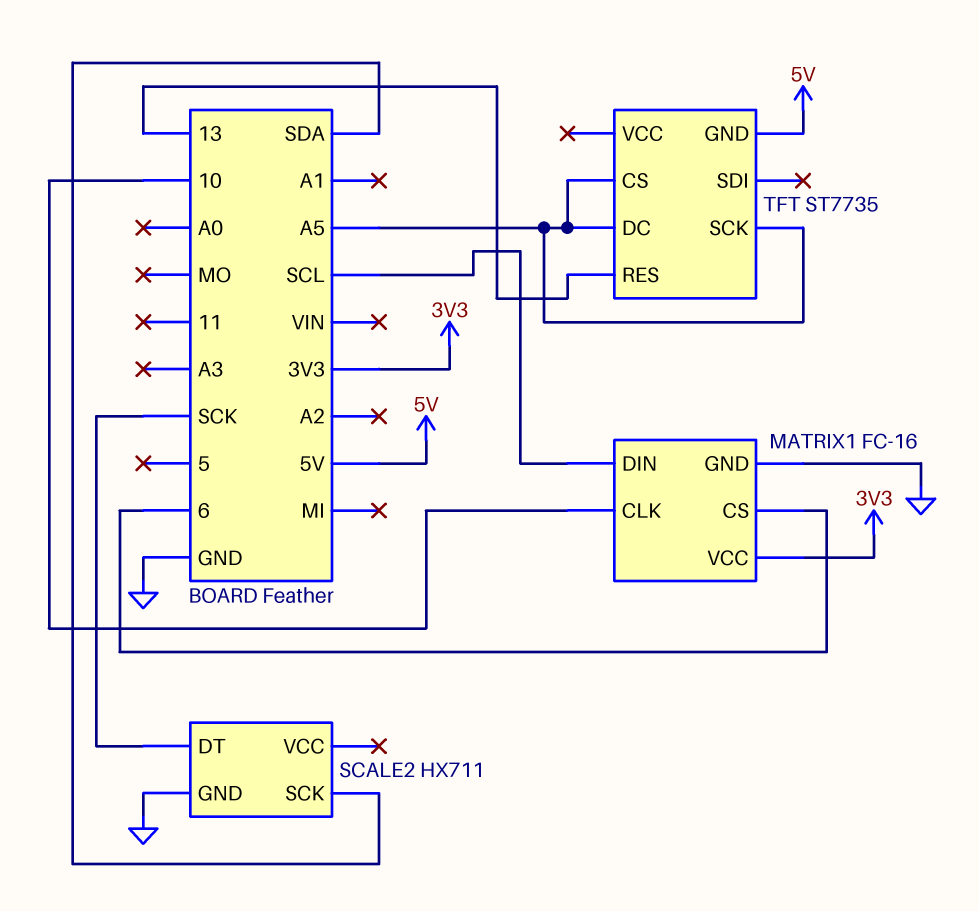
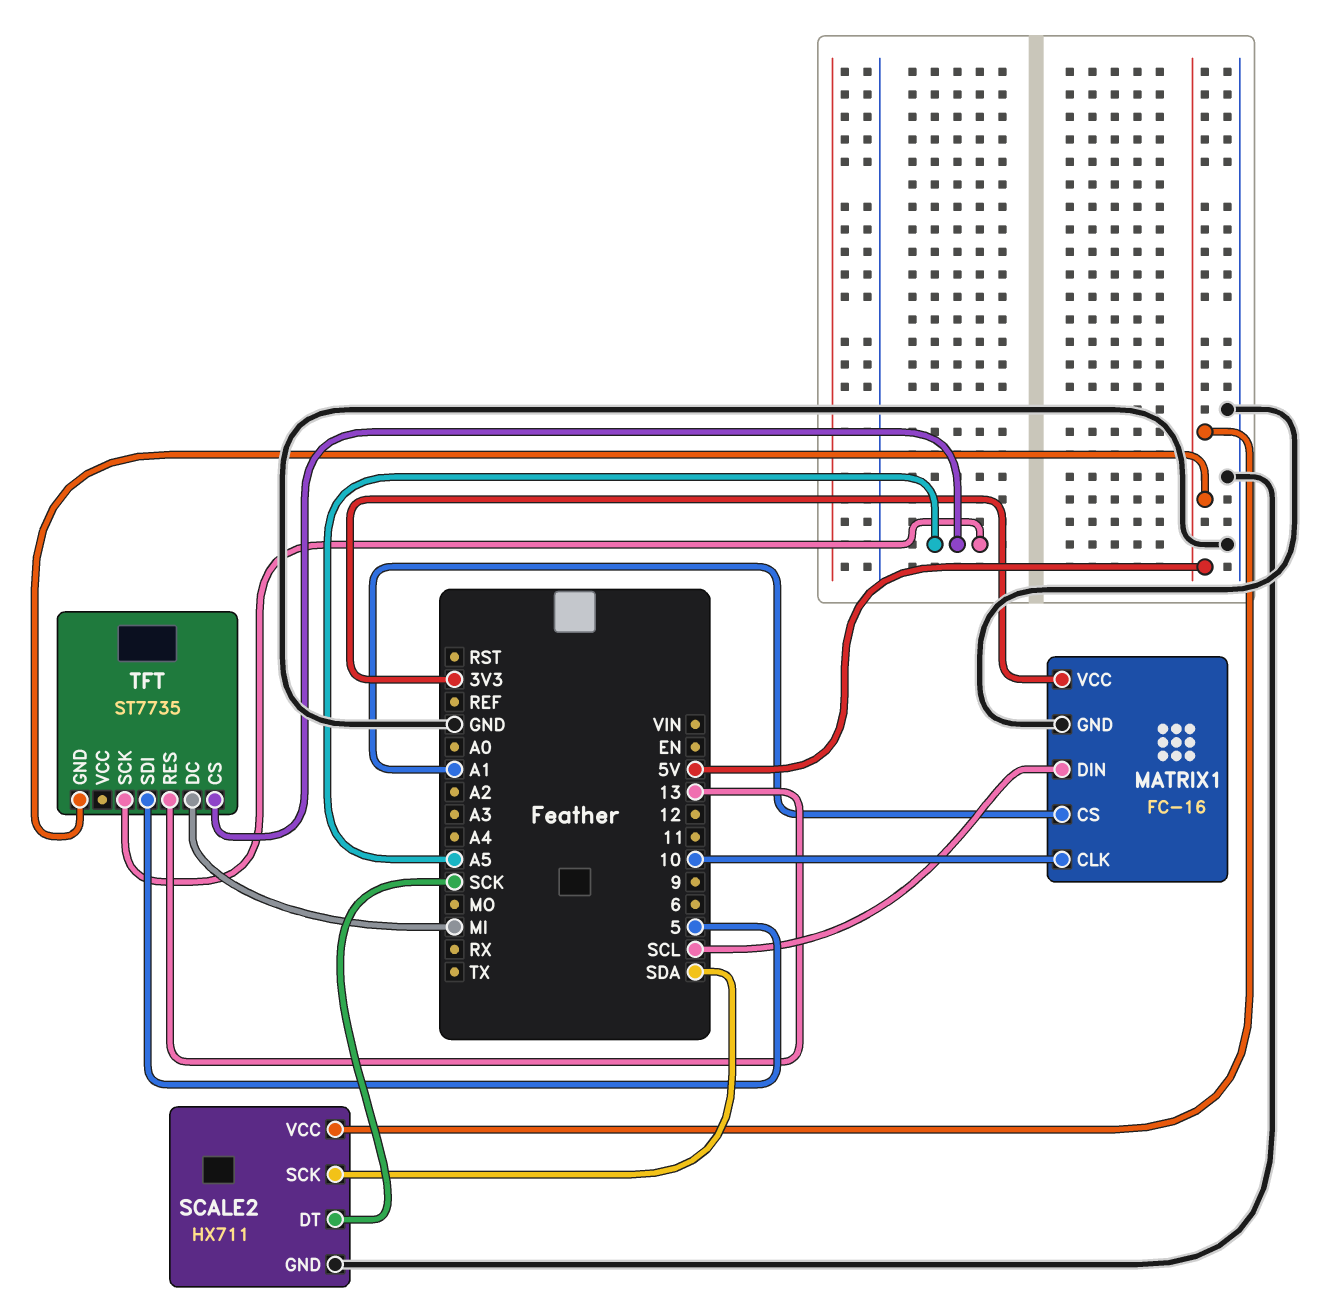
MATRIX1 pin CS: 6 -> A1
SCALE2 pin VCC: none -> 5V
TFT pin DC: A5 -> MI
TFT pin SDI: none -> 5

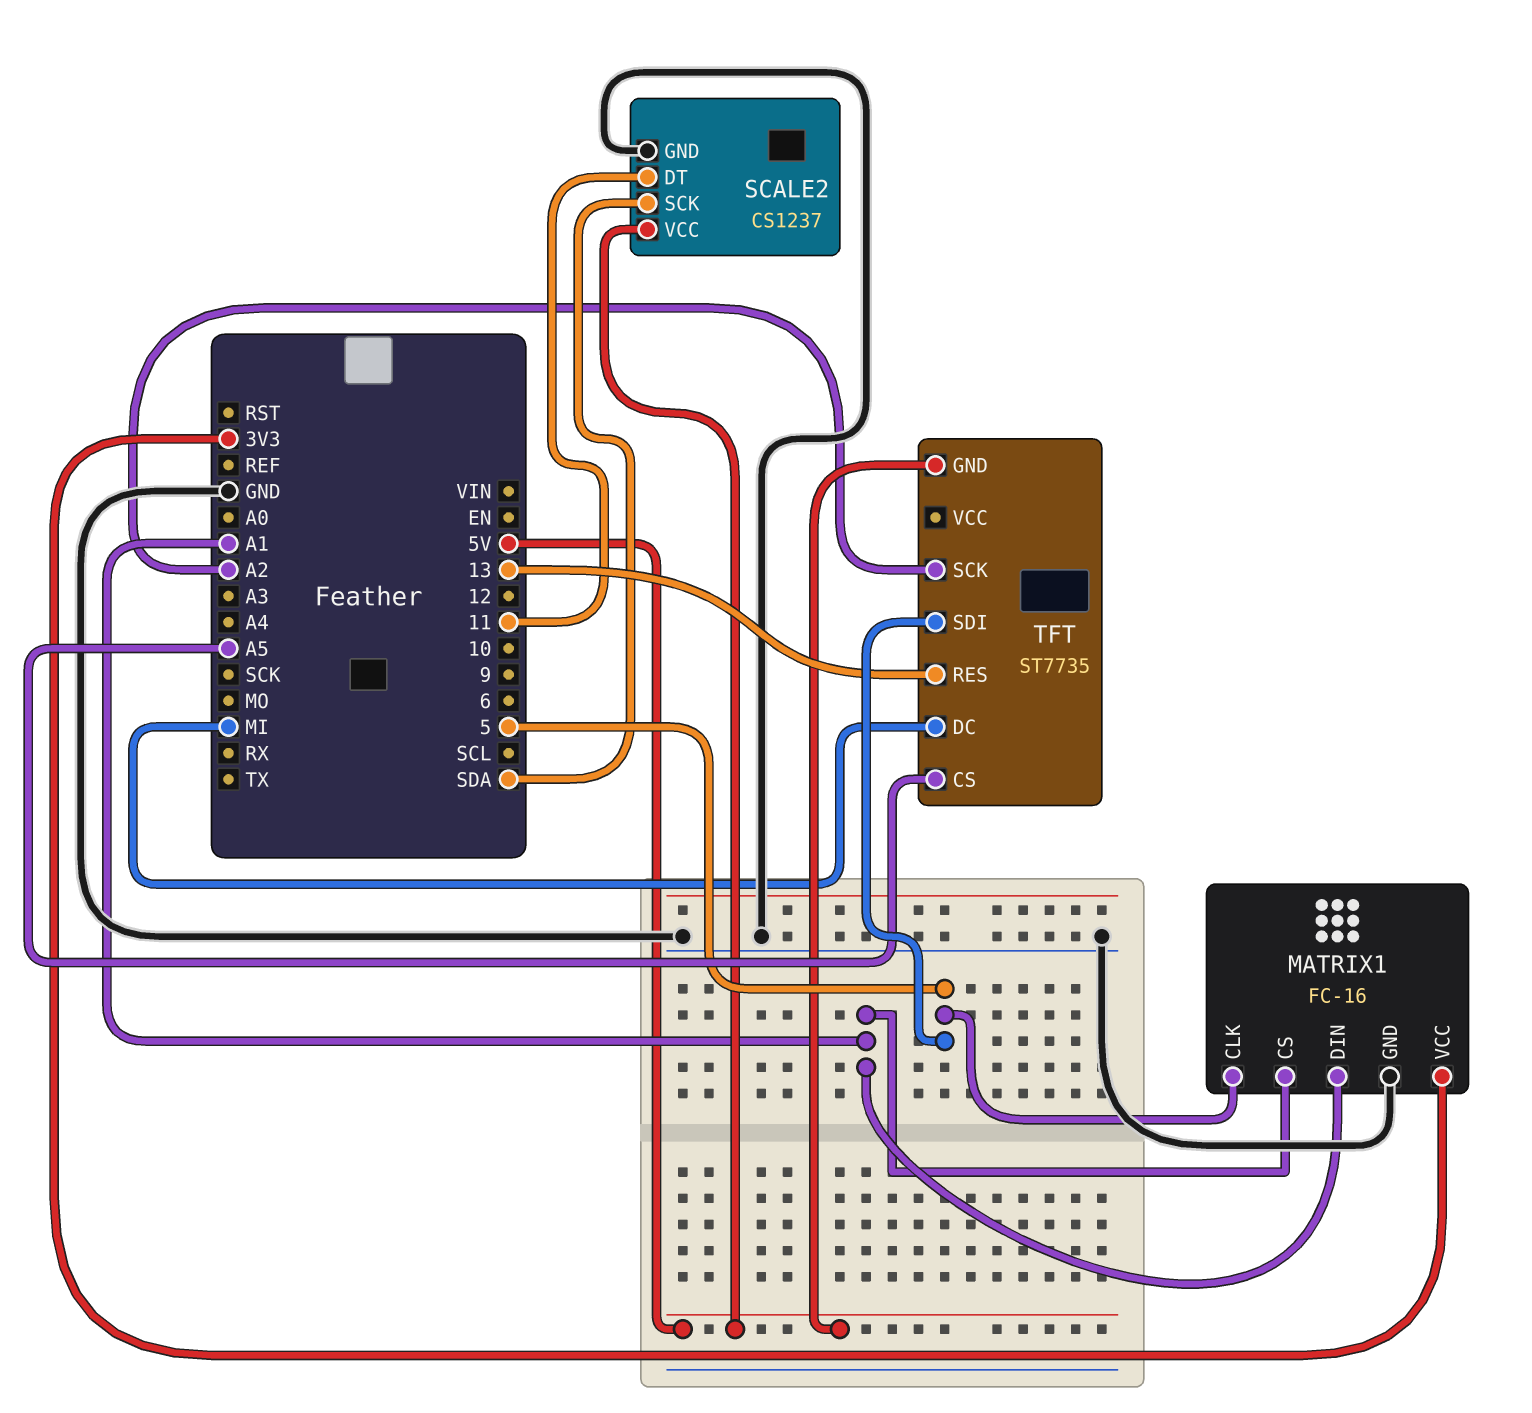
MATRIX1 pin CLK: 10 -> 5
MATRIX1 pin DIN: SCL -> A1
SCALE2: HX711 -> CS1237
SCALE2 pin DT: SCK -> 11
TFT pin SCK: A5 -> A2

